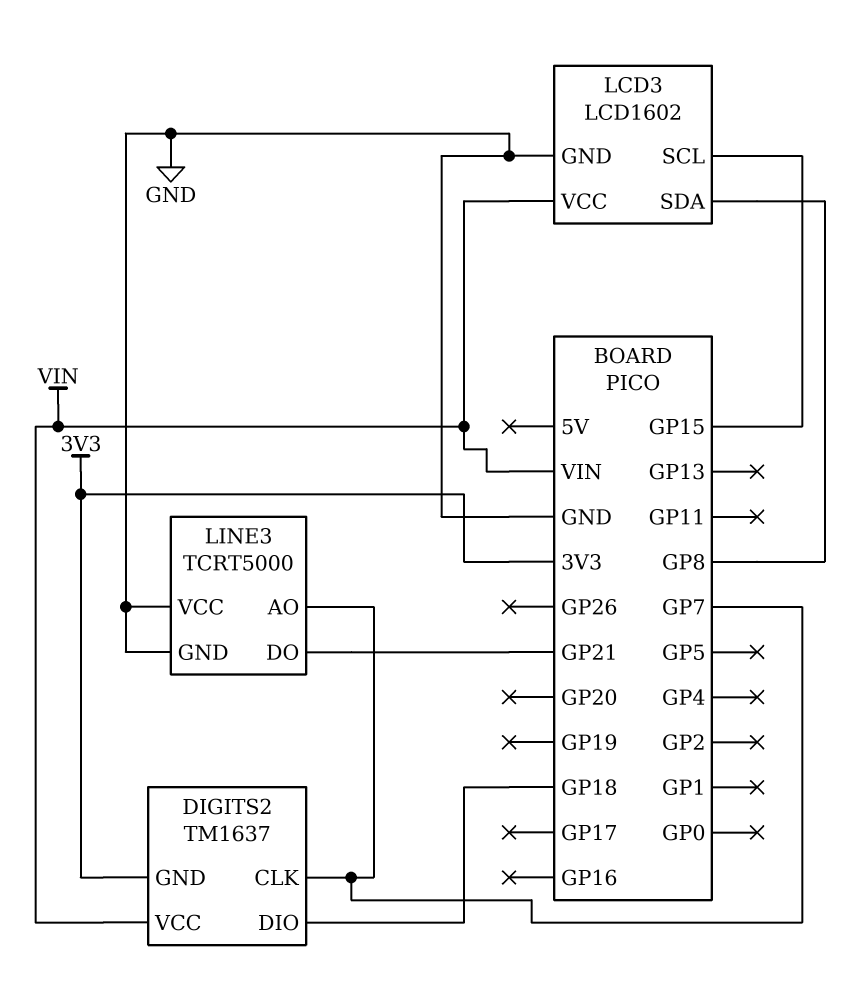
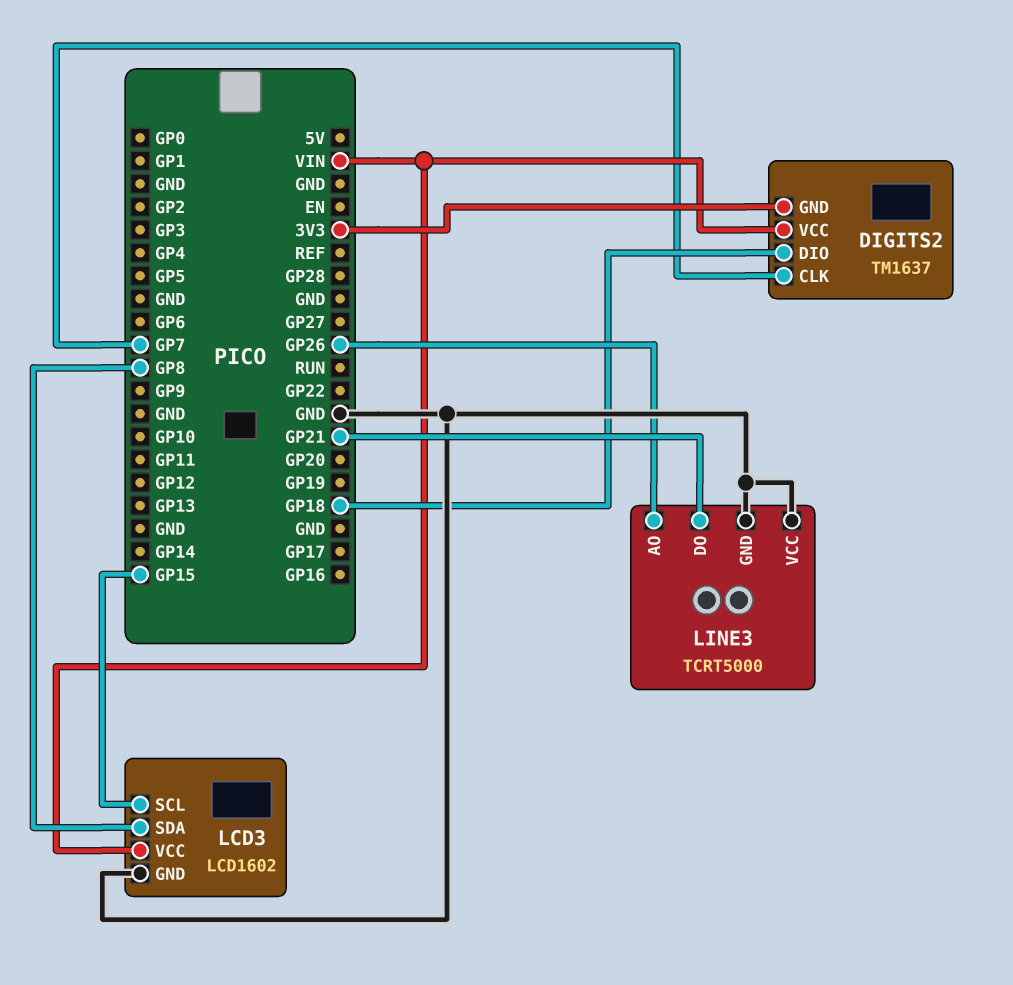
LINE3 pin AO: GP7 -> GP26

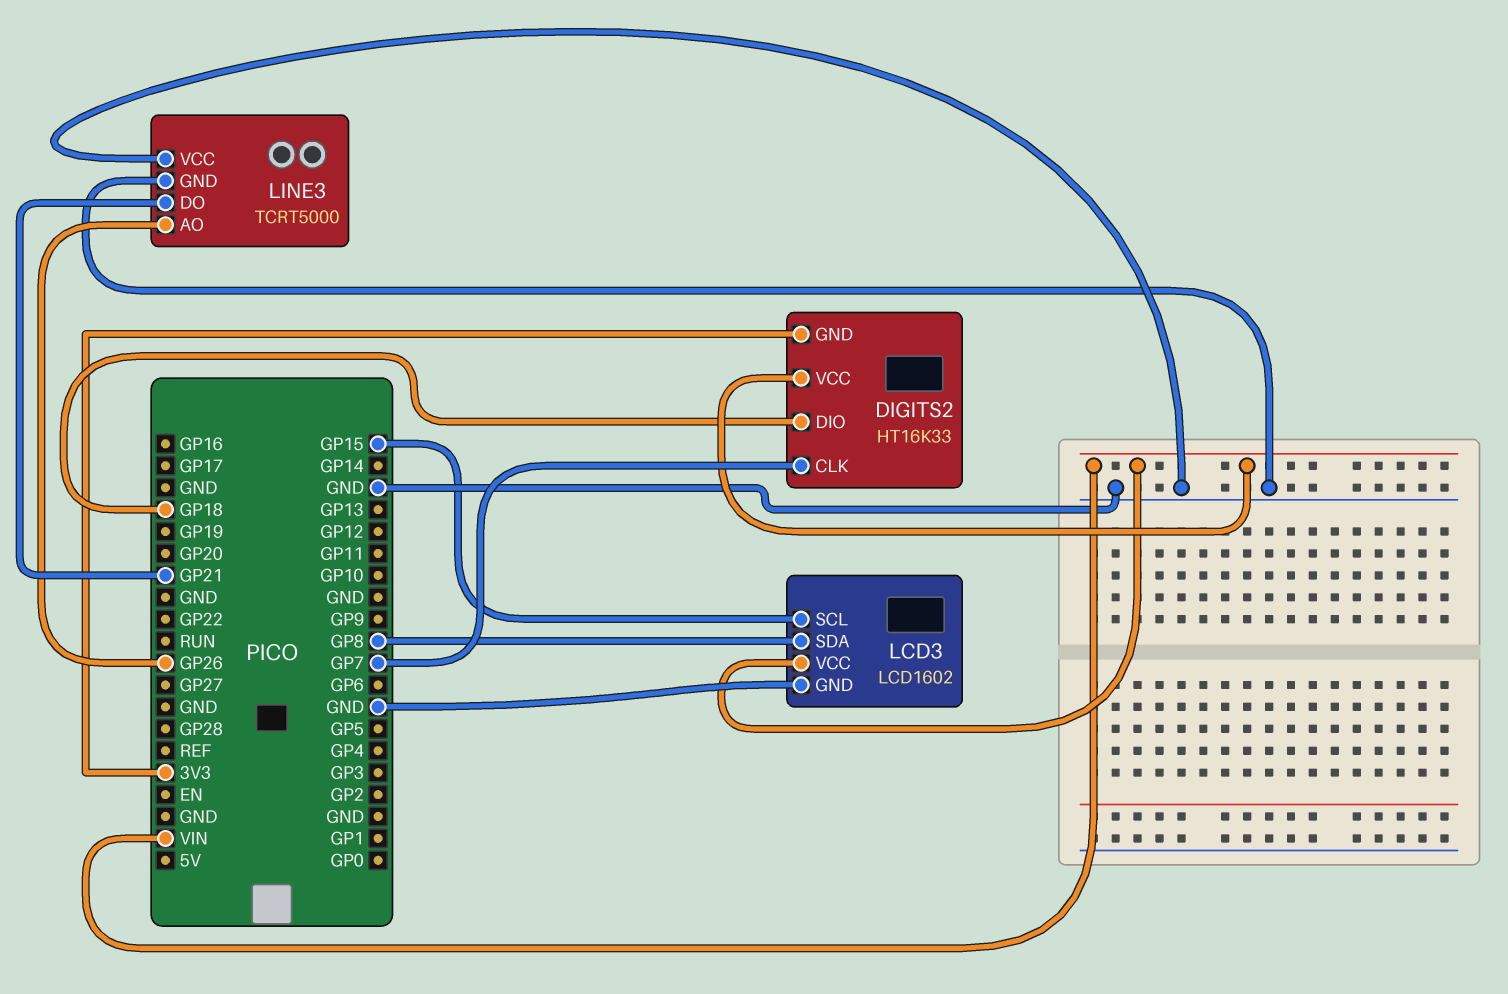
DIGITS2: TM1637 -> HT16K33

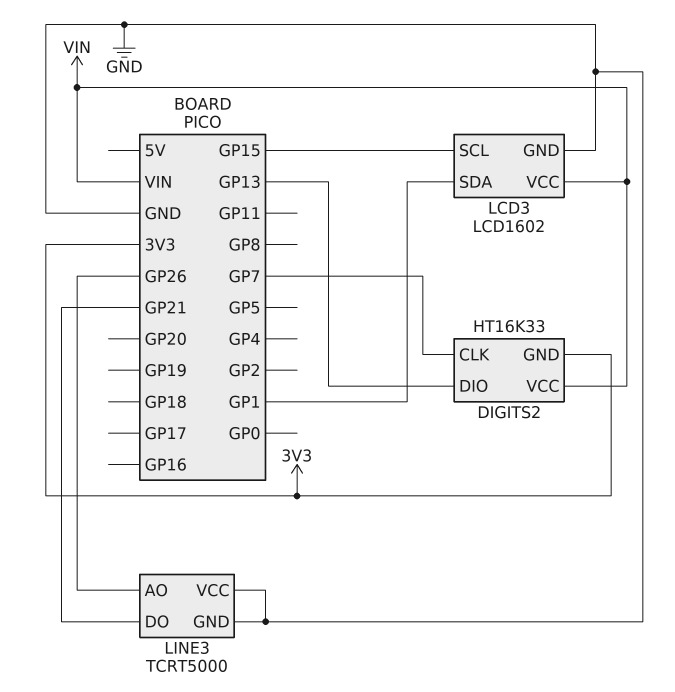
DIGITS2 pin DIO: GP18 -> GP13
LCD3 pin SDA: GP8 -> GP1

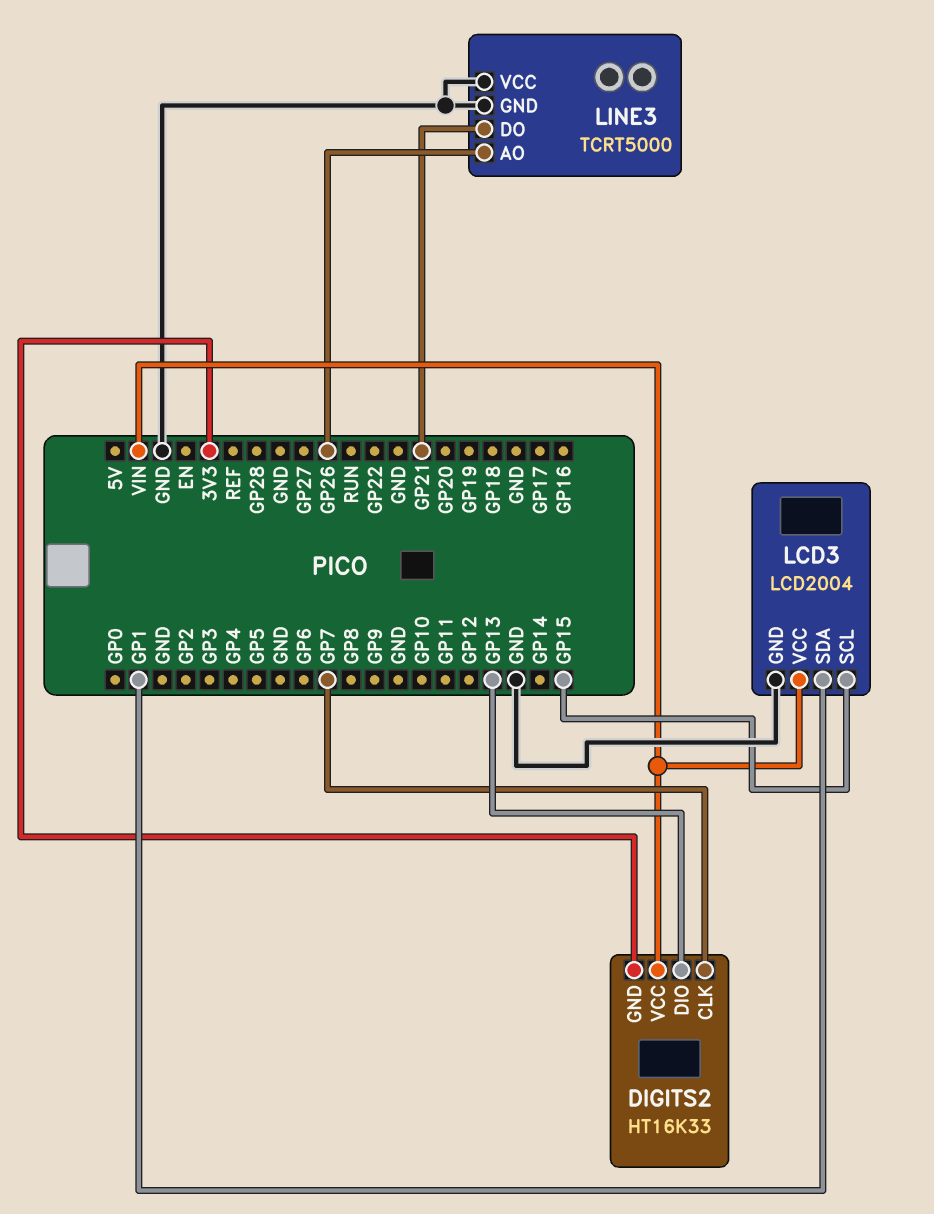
LCD3: LCD1602 -> LCD2004

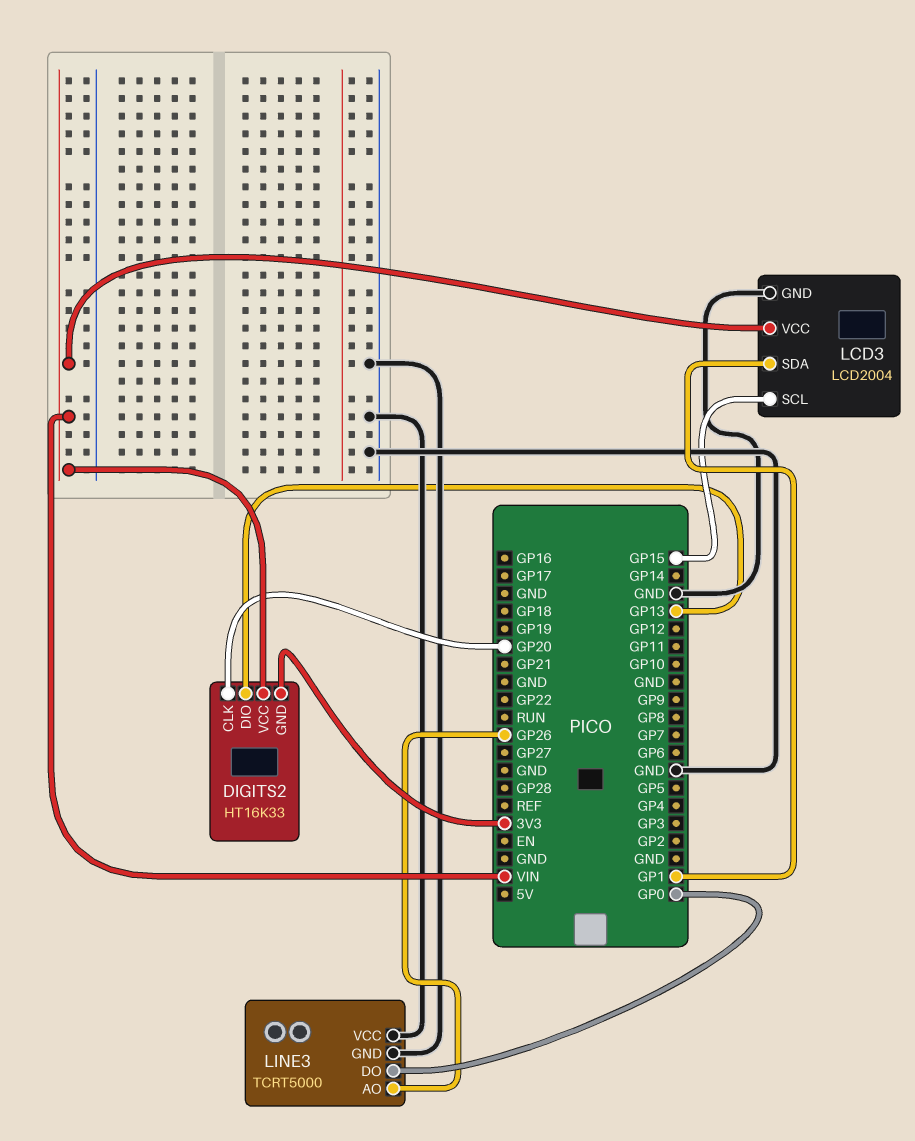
DIGITS2 pin CLK: GP7 -> GP20
LINE3 pin DO: GP21 -> GP0

